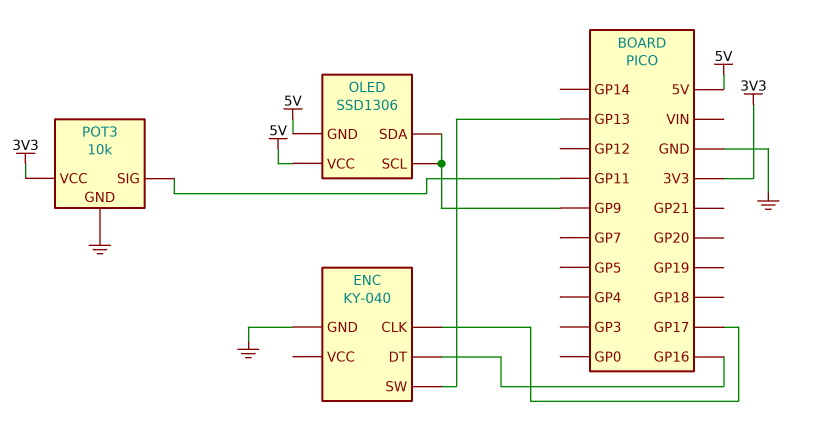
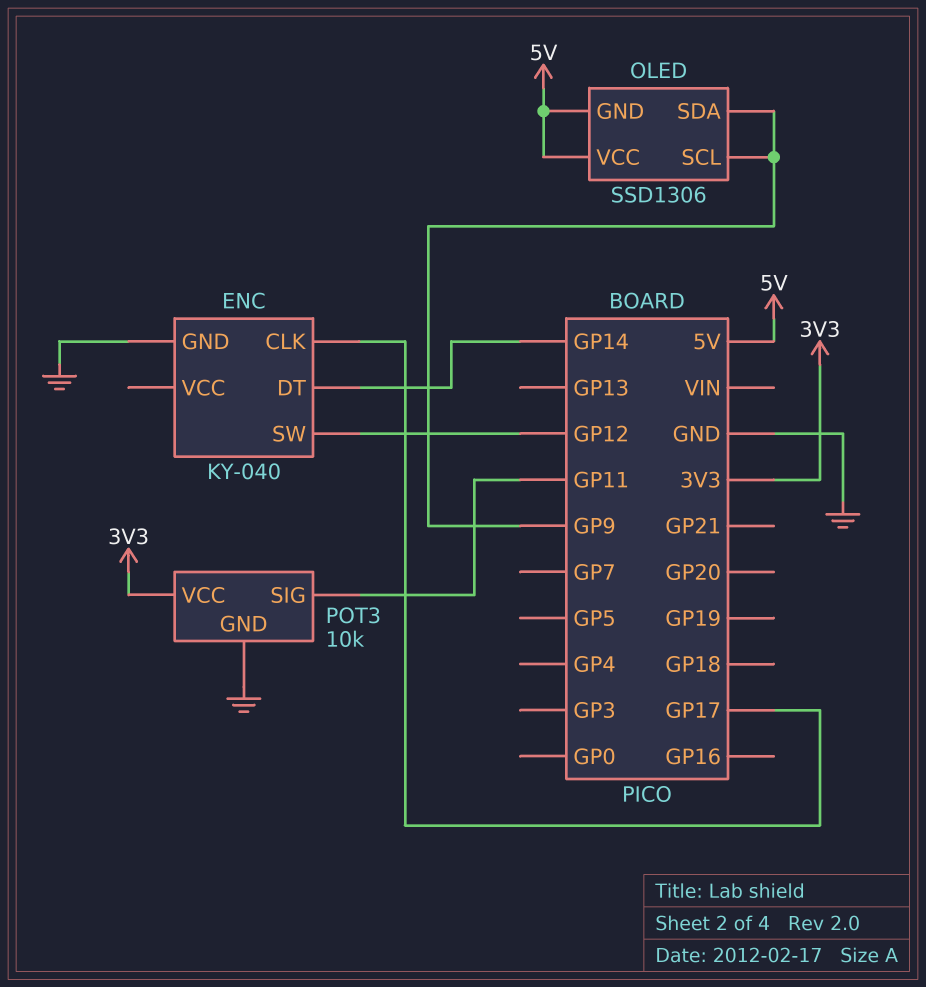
ENC pin DT: GP16 -> GP14
ENC pin SW: GP13 -> GP12

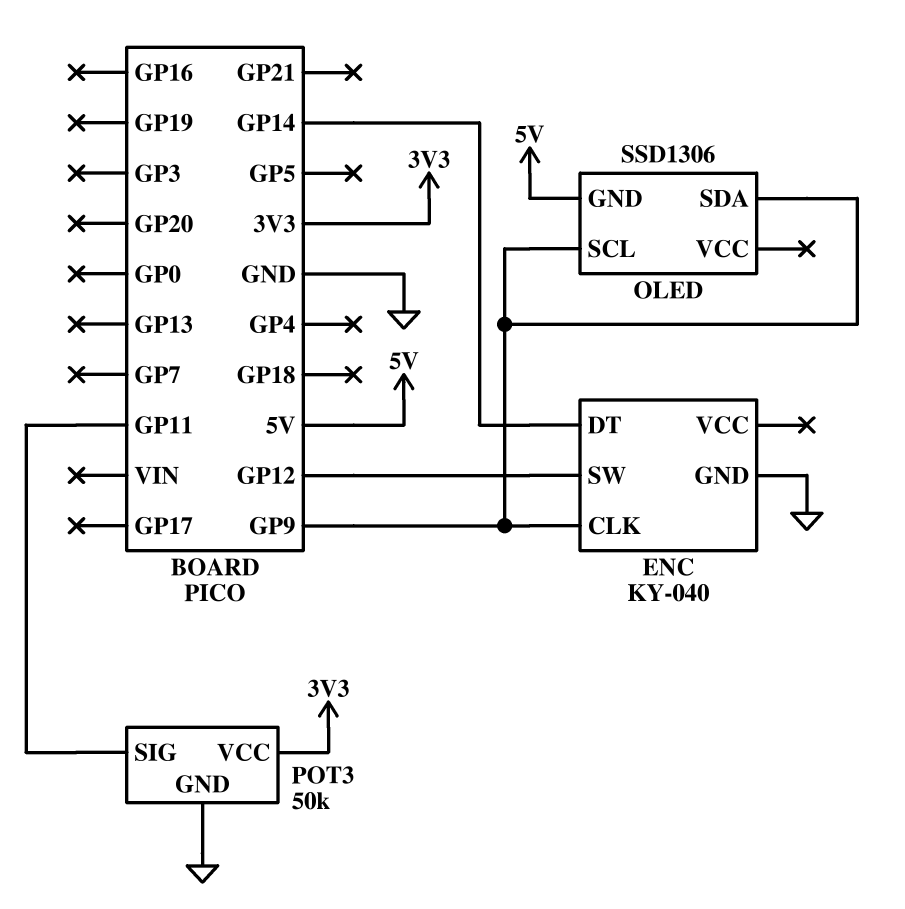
ENC pin CLK: GP17 -> GP9
OLED pin VCC: 5V -> none
POT3: 10k -> 50k

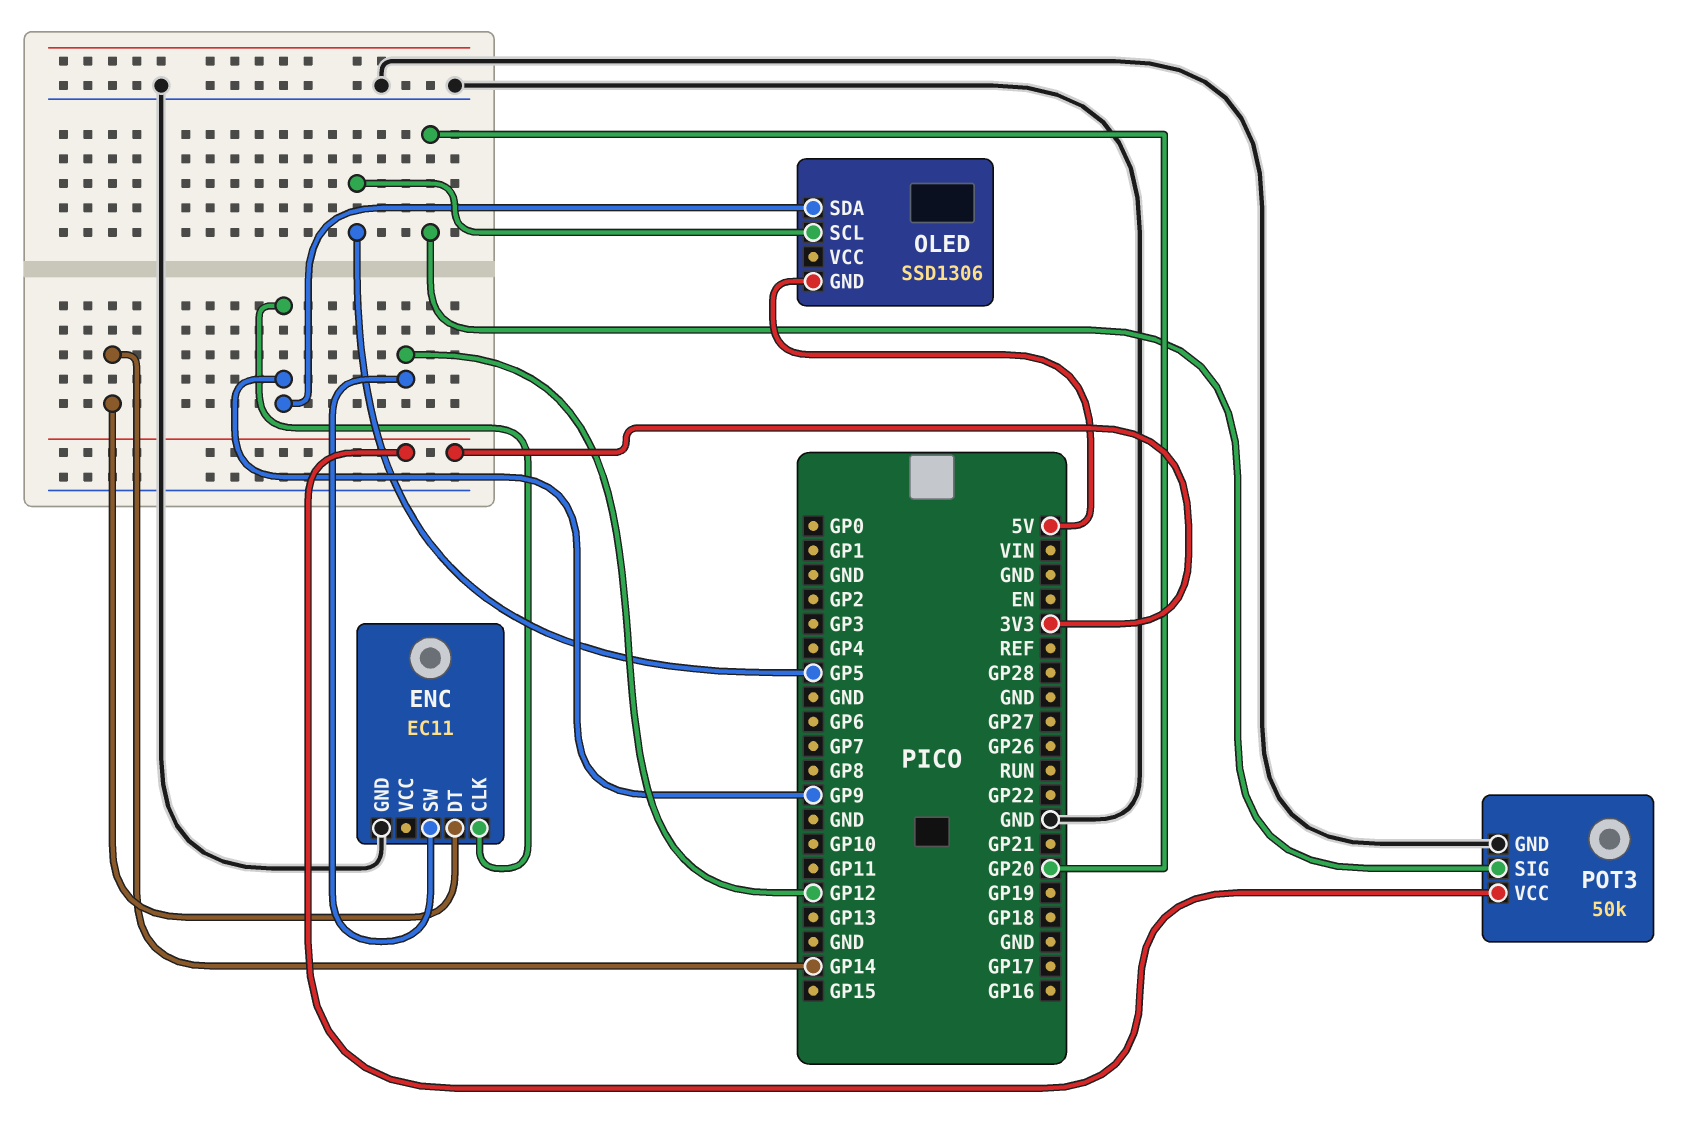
ENC: KY-040 -> EC11
OLED pin SCL: GP9 -> GP5
POT3 pin SIG: GP11 -> GP20

